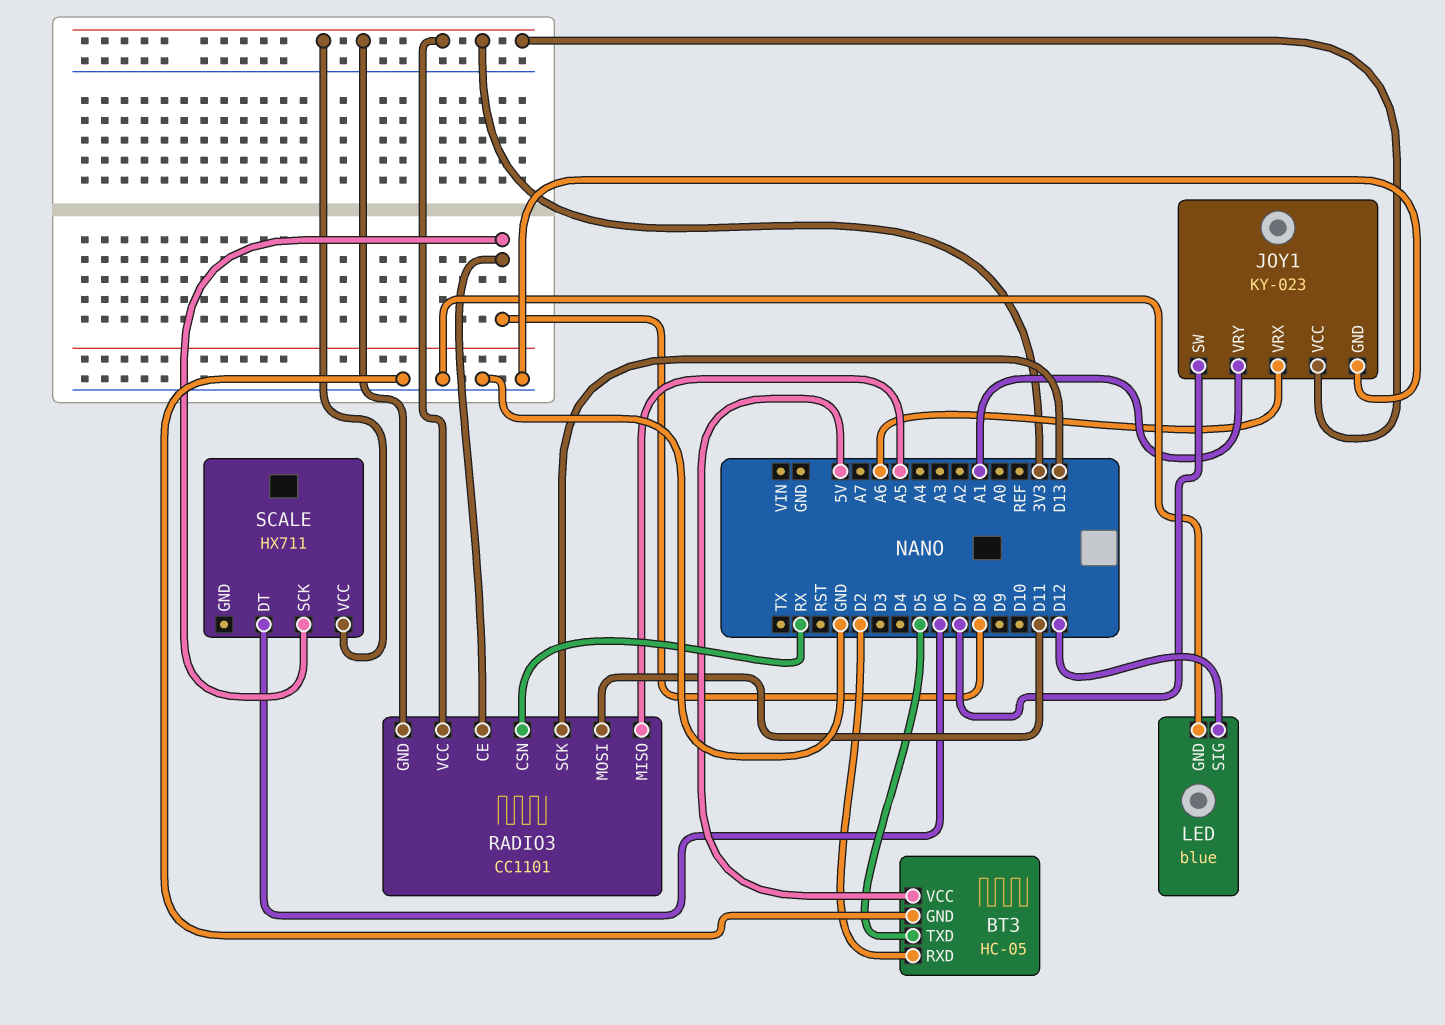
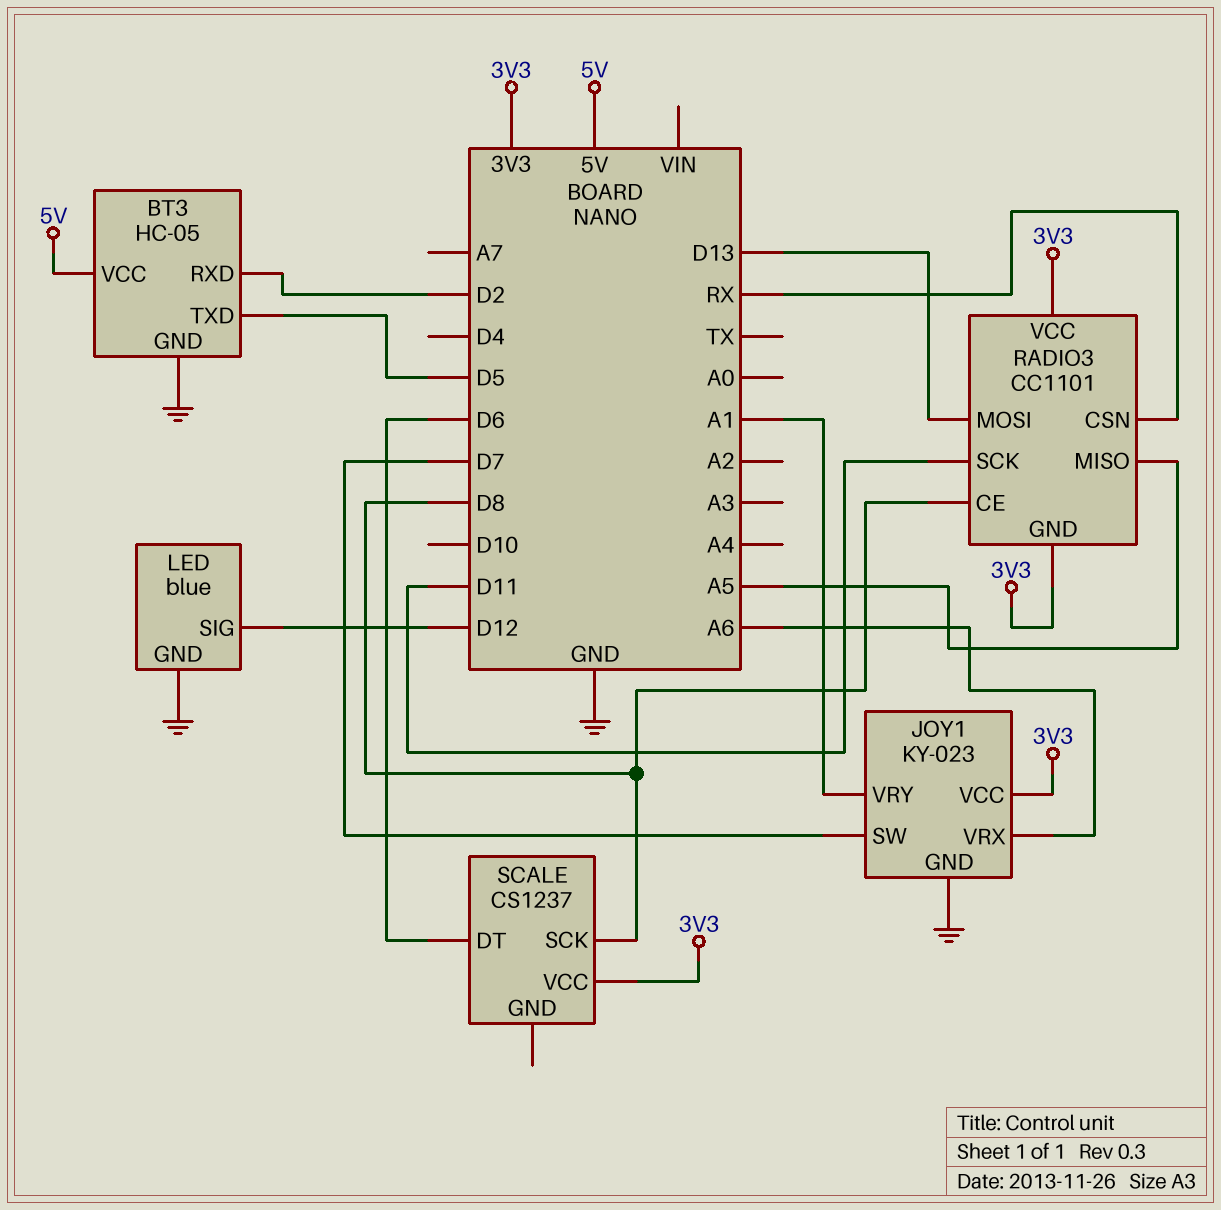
RADIO3 pin MOSI: D11 -> D13
RADIO3 pin SCK: D13 -> D11
SCALE: HX711 -> CS1237

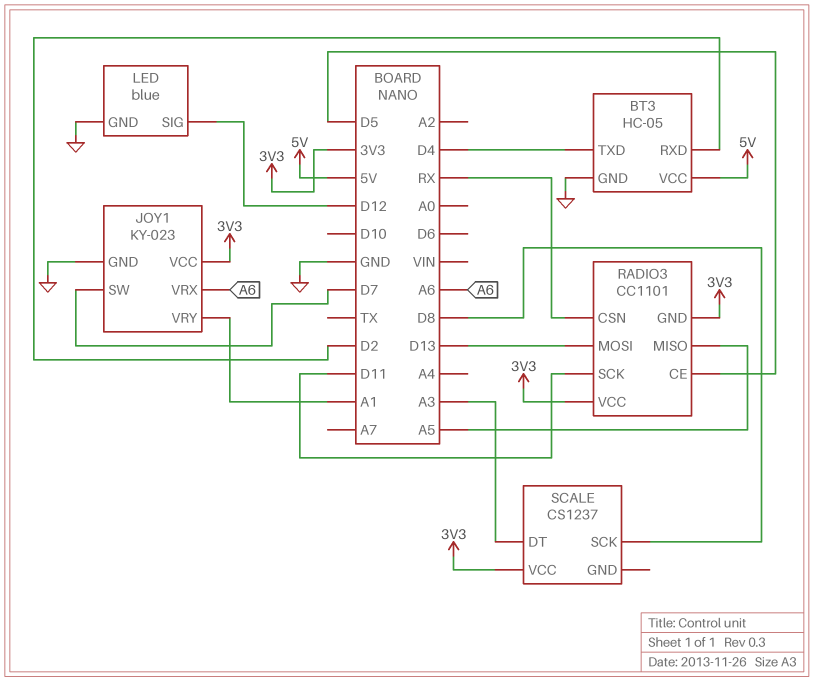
BT3 pin TXD: D5 -> D4
RADIO3 pin CE: D8 -> D5
SCALE pin DT: D6 -> A3

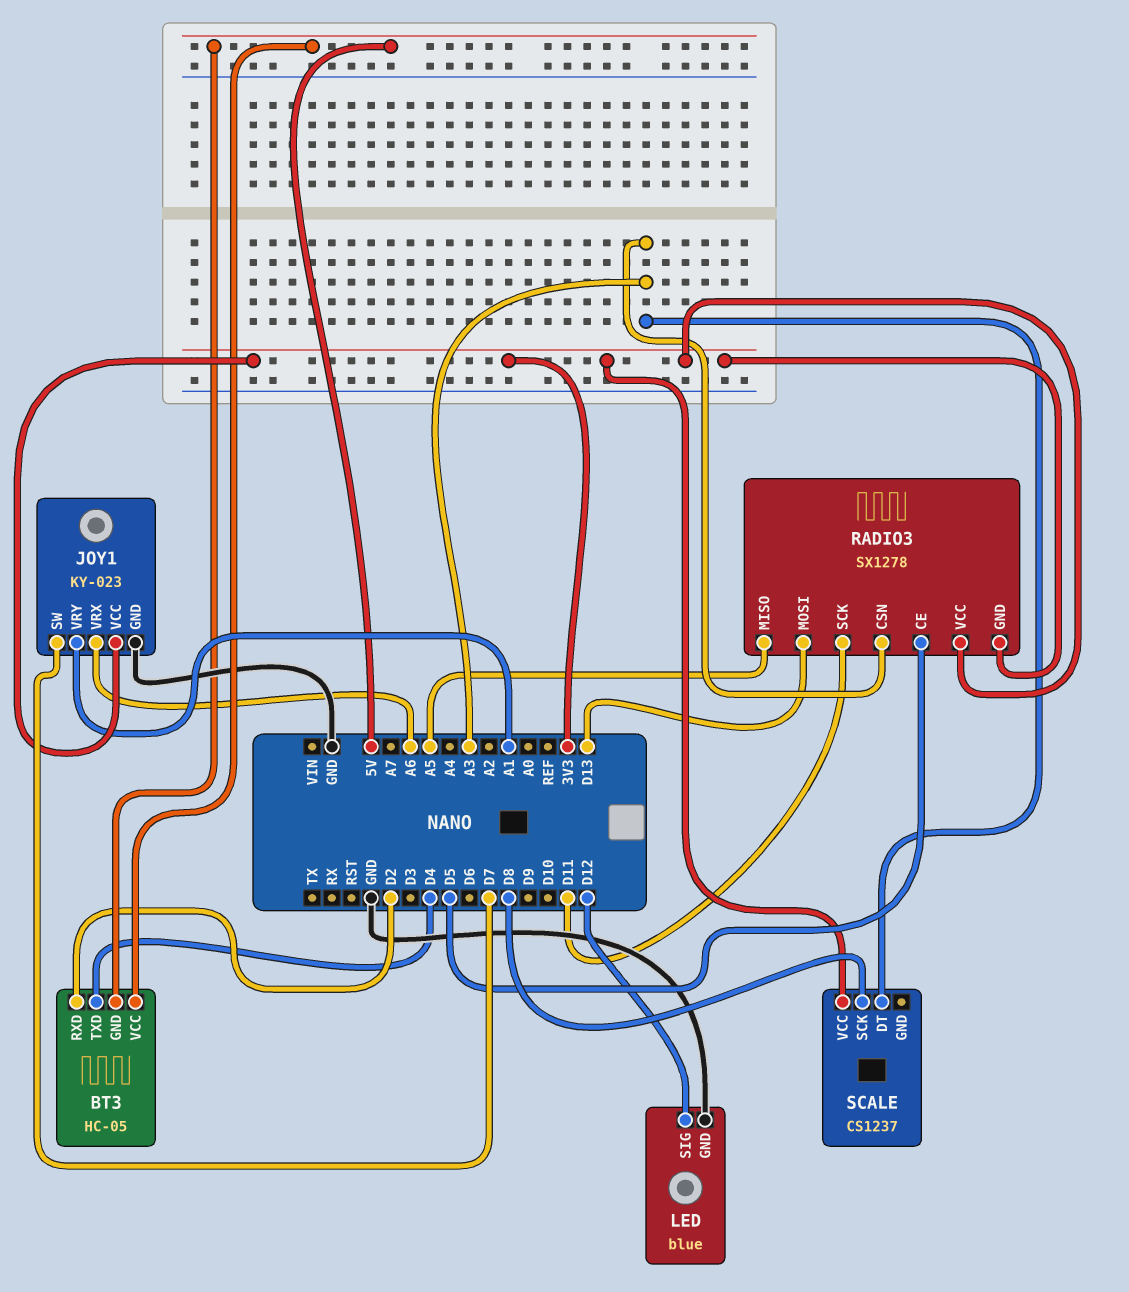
BT3 pin GND: GND -> 5V
RADIO3: CC1101 -> SX1278
RADIO3 pin CSN: RX -> A3

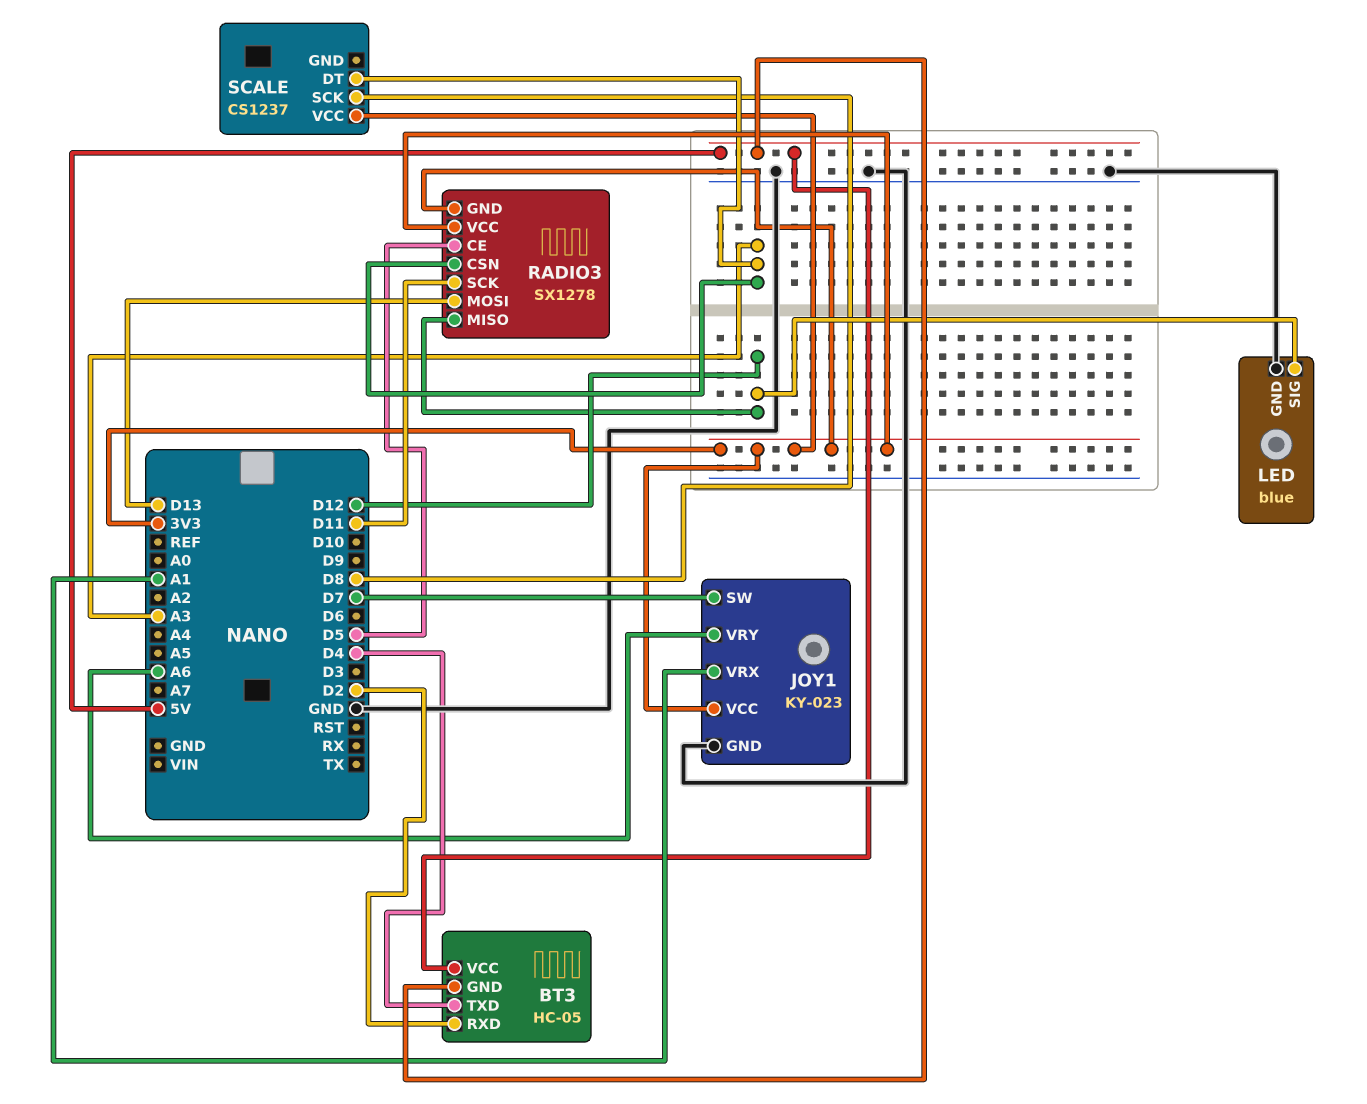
JOY1 pin VRX: A6 -> A1
JOY1 pin VRY: A1 -> A6
RADIO3 pin MISO: A5 -> D12

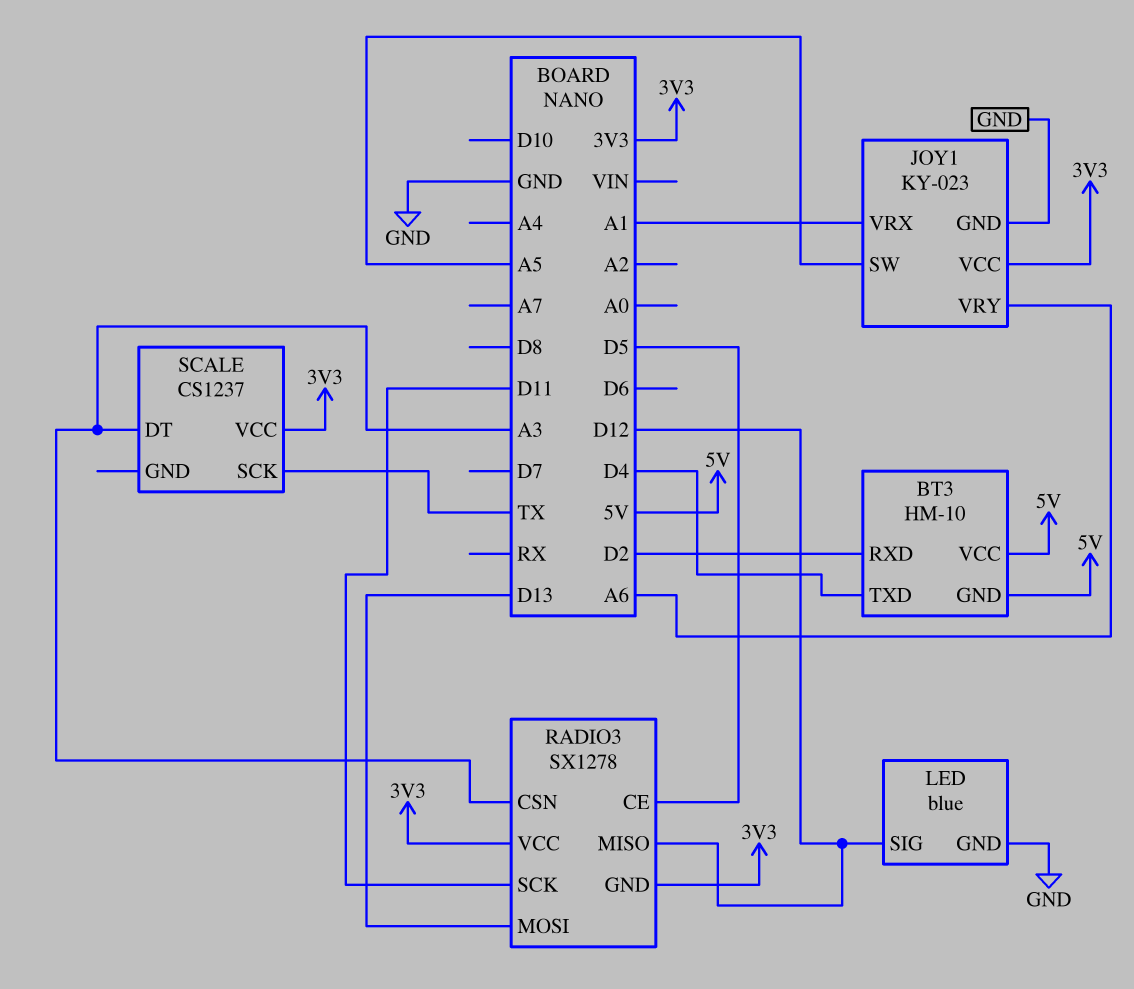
BT3: HC-05 -> HM-10
JOY1 pin SW: D7 -> A5
SCALE pin SCK: D8 -> TX

